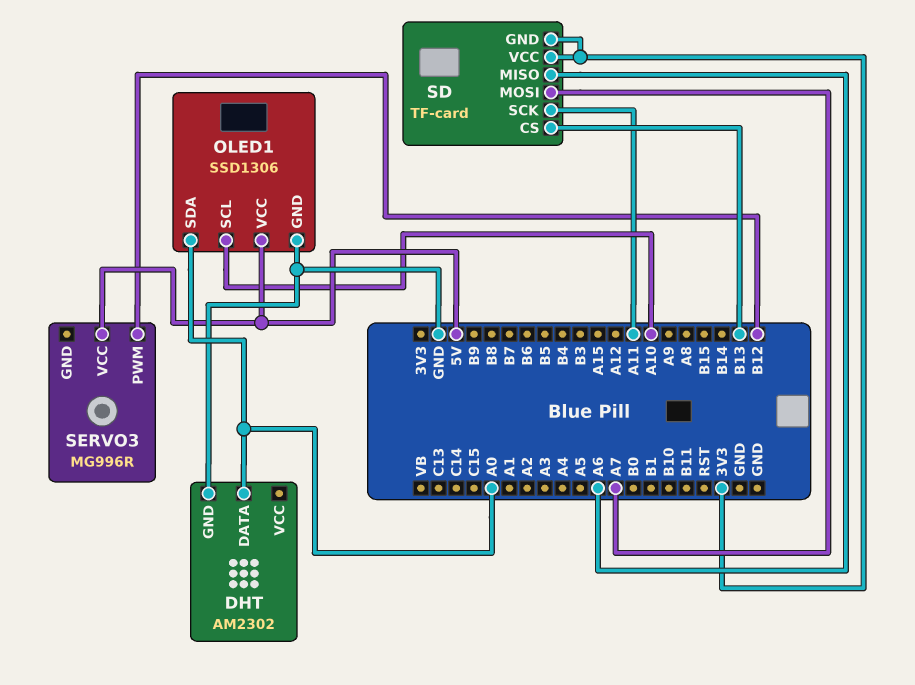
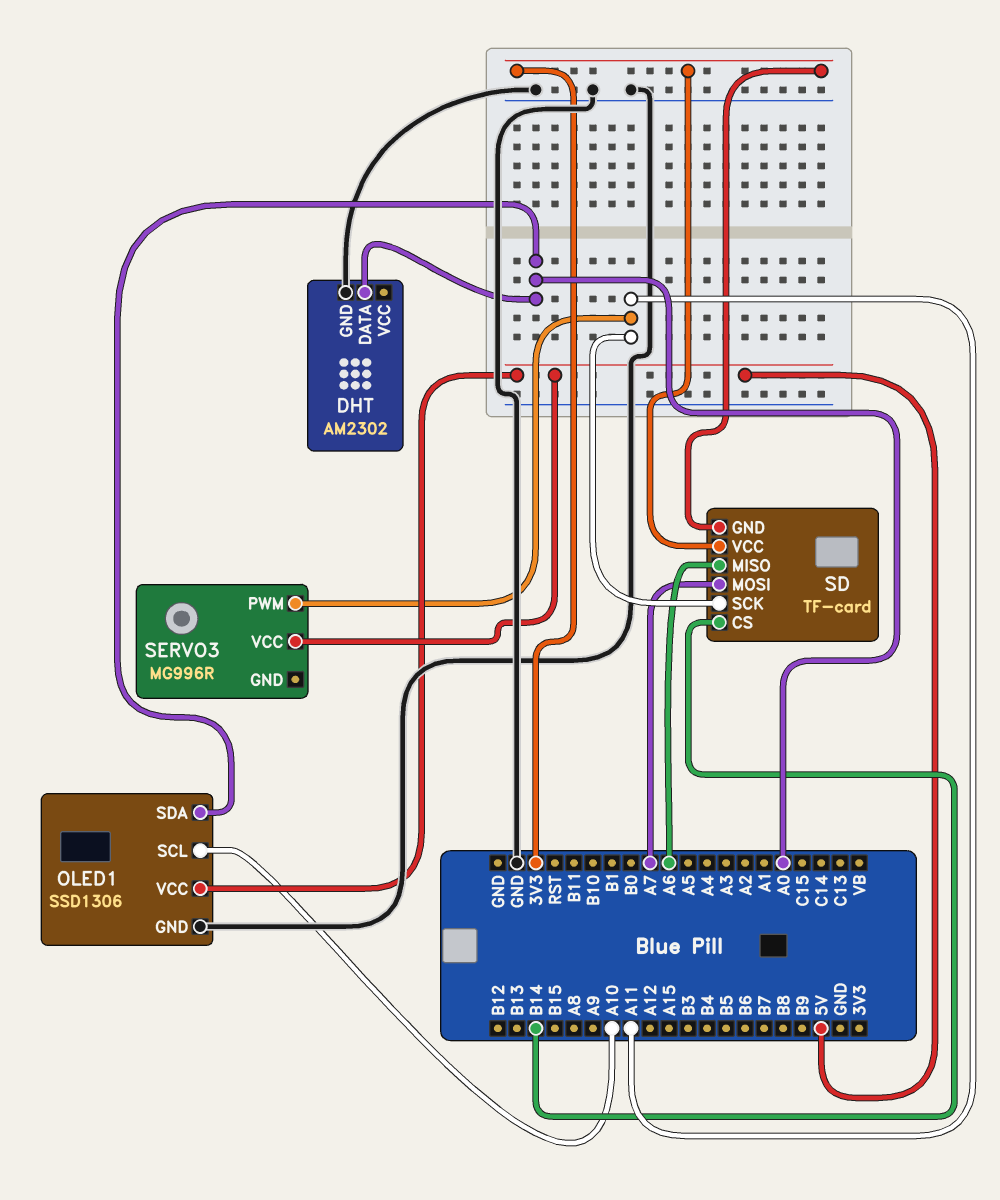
SD pin CS: B13 -> B14
SERVO3 pin PWM: B12 -> A11

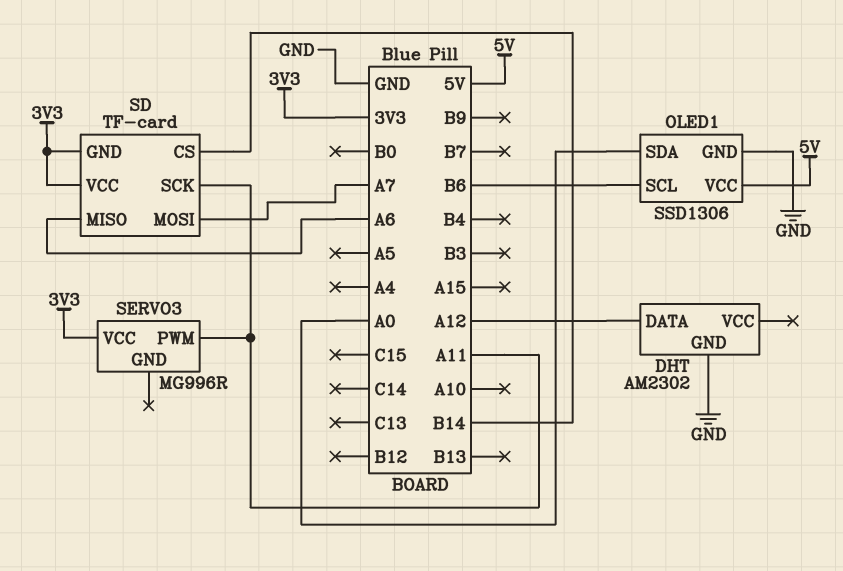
DHT pin DATA: A0 -> A12
OLED1 pin SCL: A10 -> B6
SERVO3 pin VCC: 5V -> 3V3

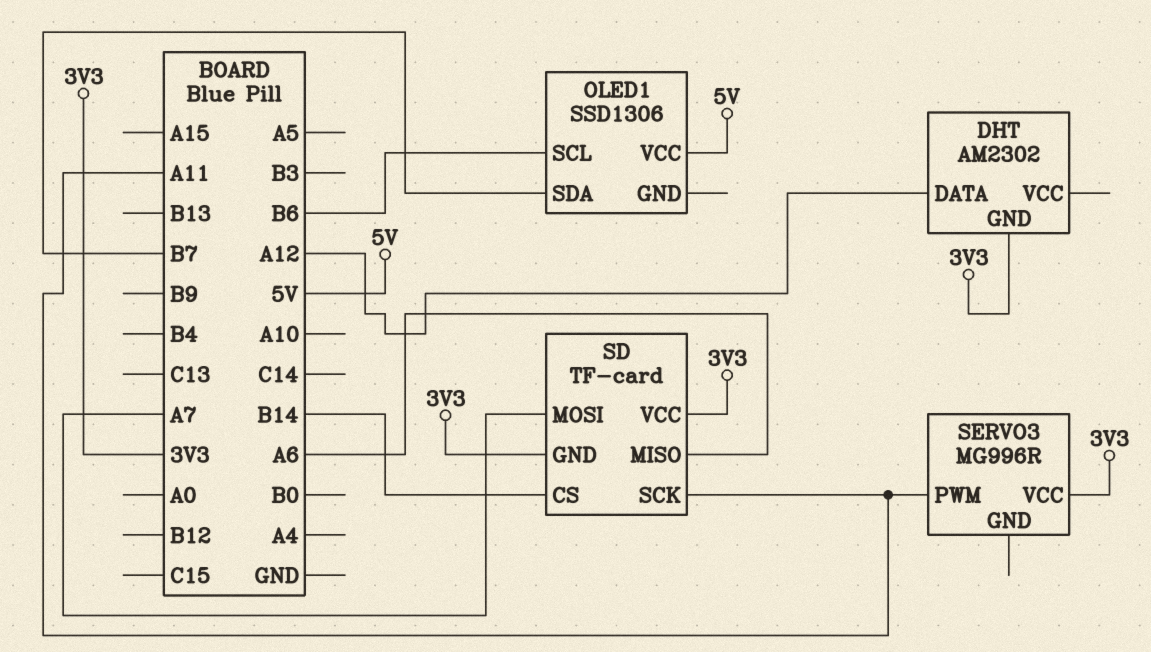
DHT pin GND: GND -> 3V3
OLED1 pin GND: GND -> none
OLED1 pin SDA: A0 -> B7

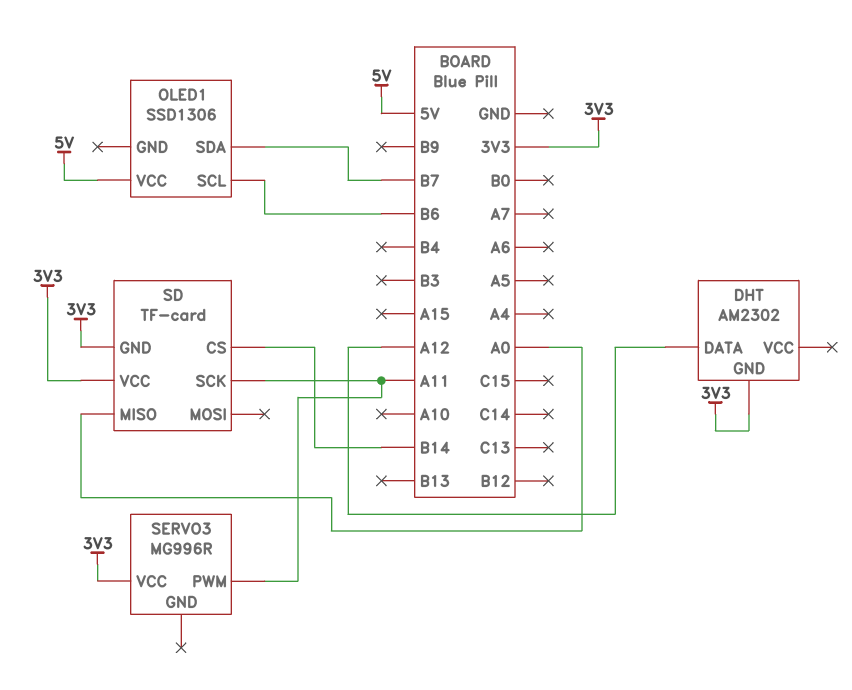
SD pin MISO: A6 -> A0
SD pin MOSI: A7 -> none

